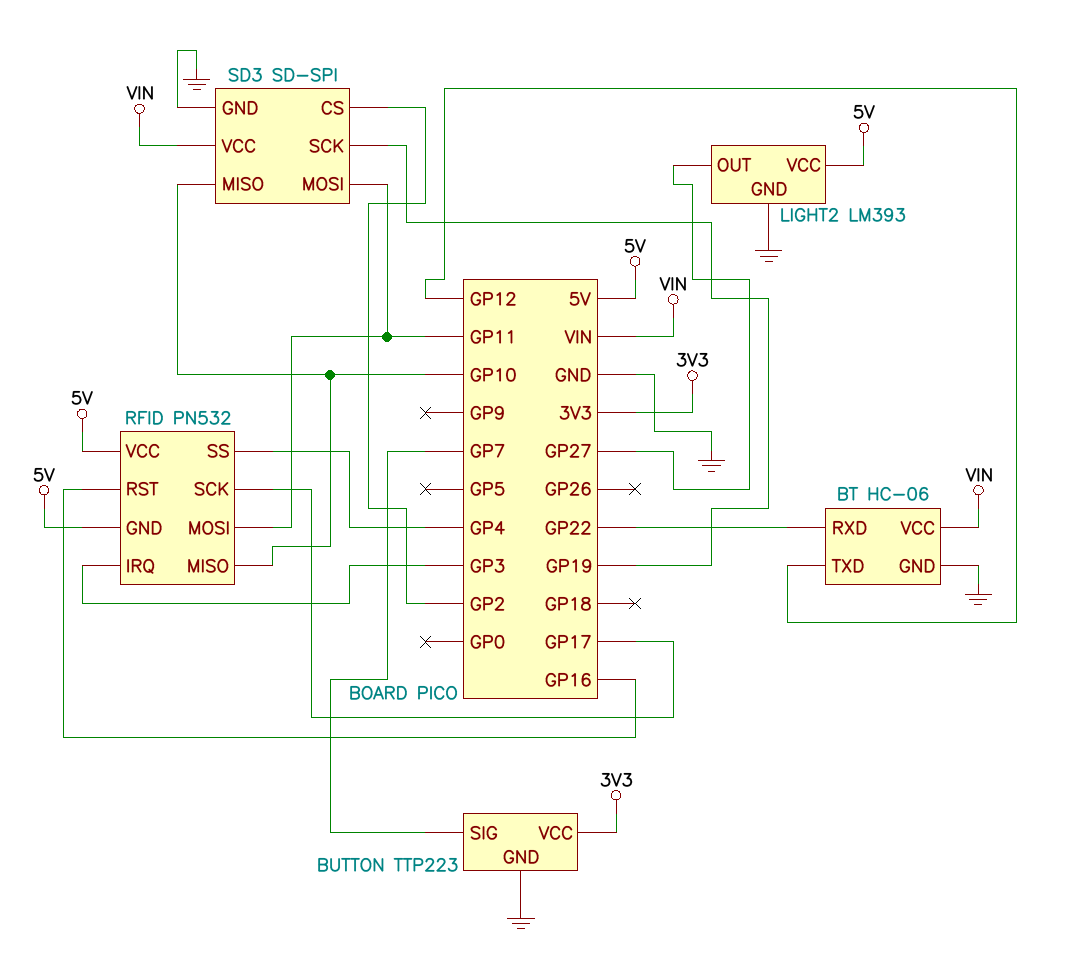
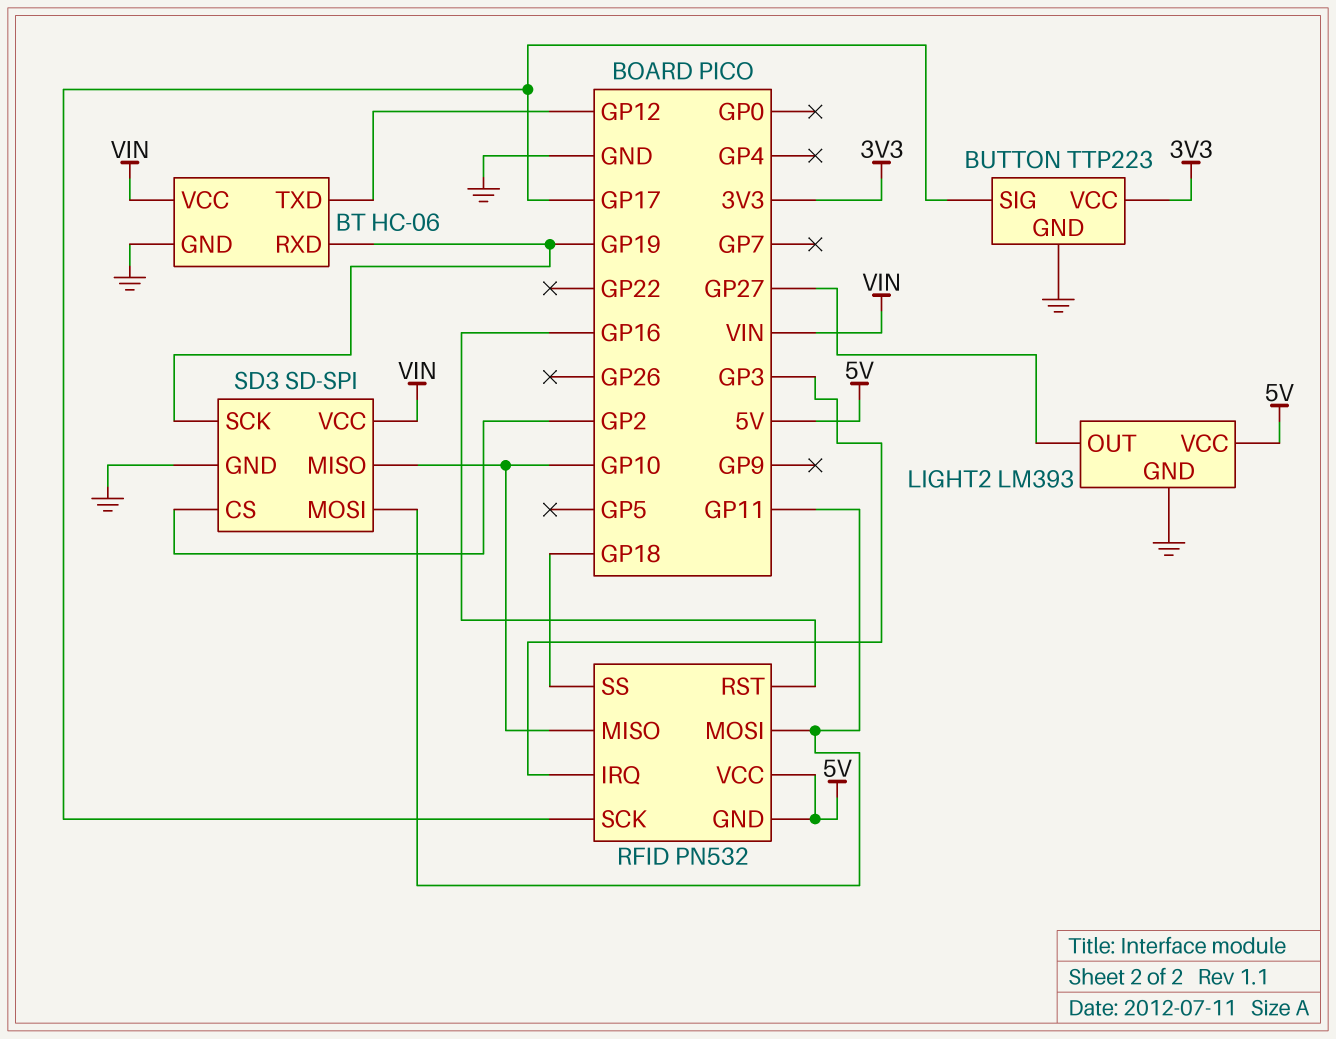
BT pin RXD: GP22 -> GP19
BUTTON pin SIG: GP7 -> GP17
RFID pin SS: GP4 -> GP18

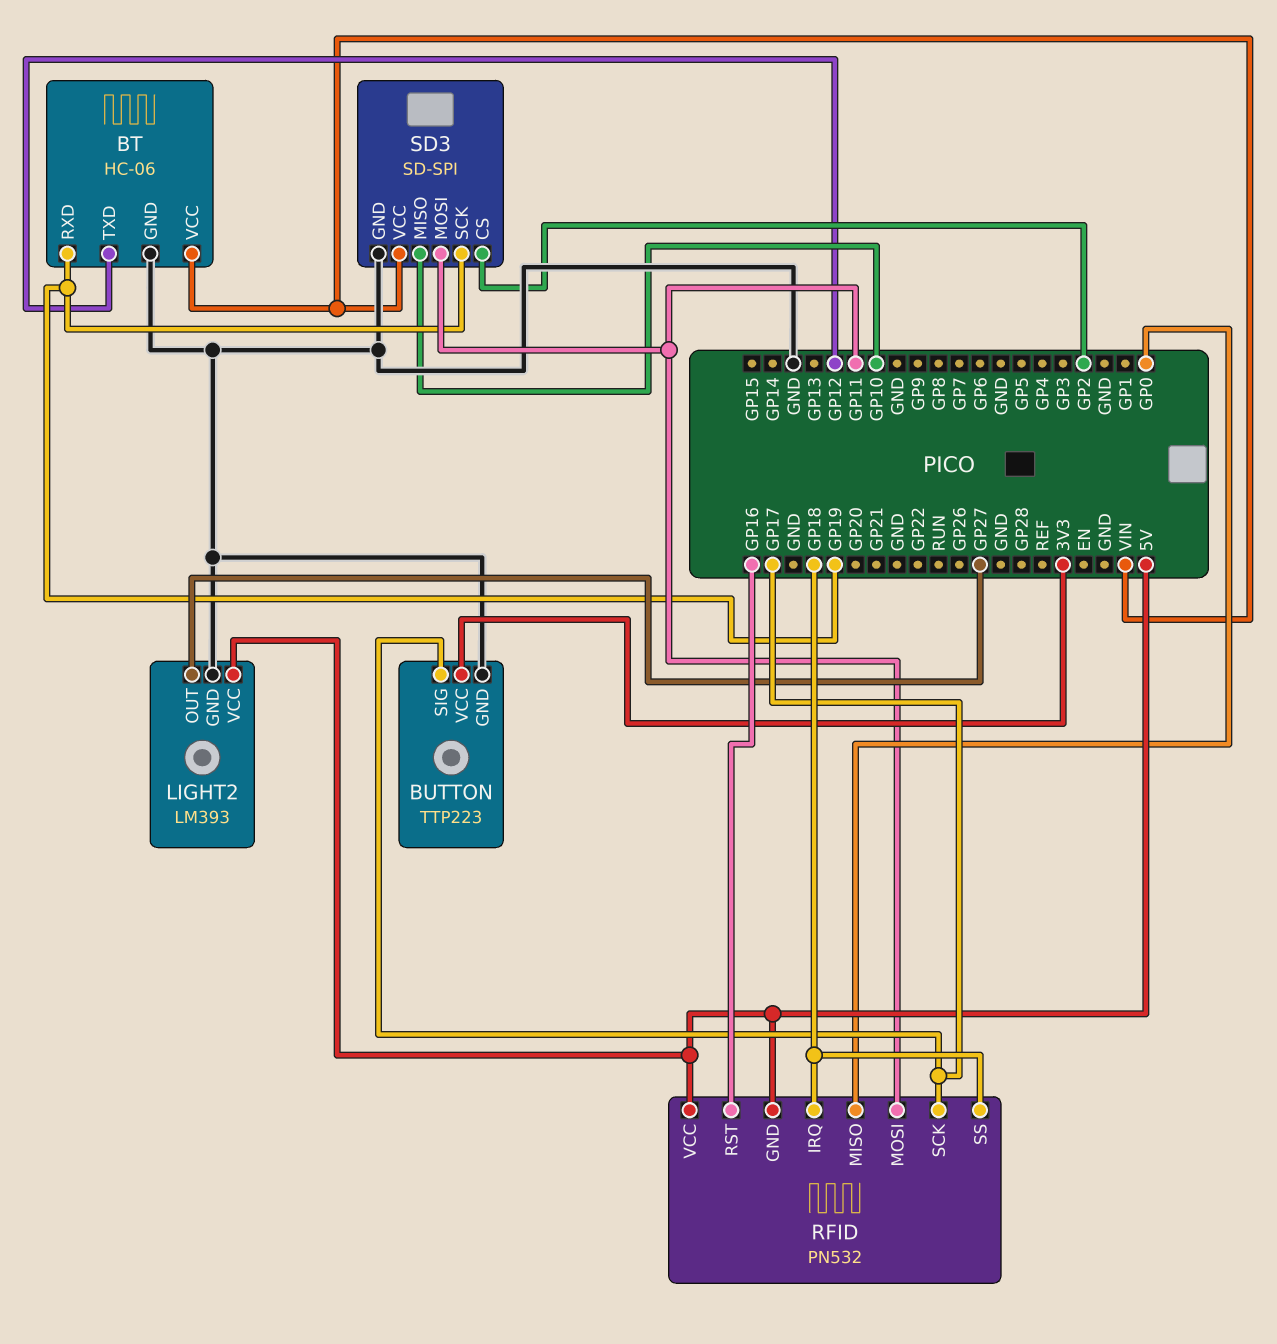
RFID pin IRQ: GP3 -> GP18
RFID pin MISO: GP10 -> GP0

